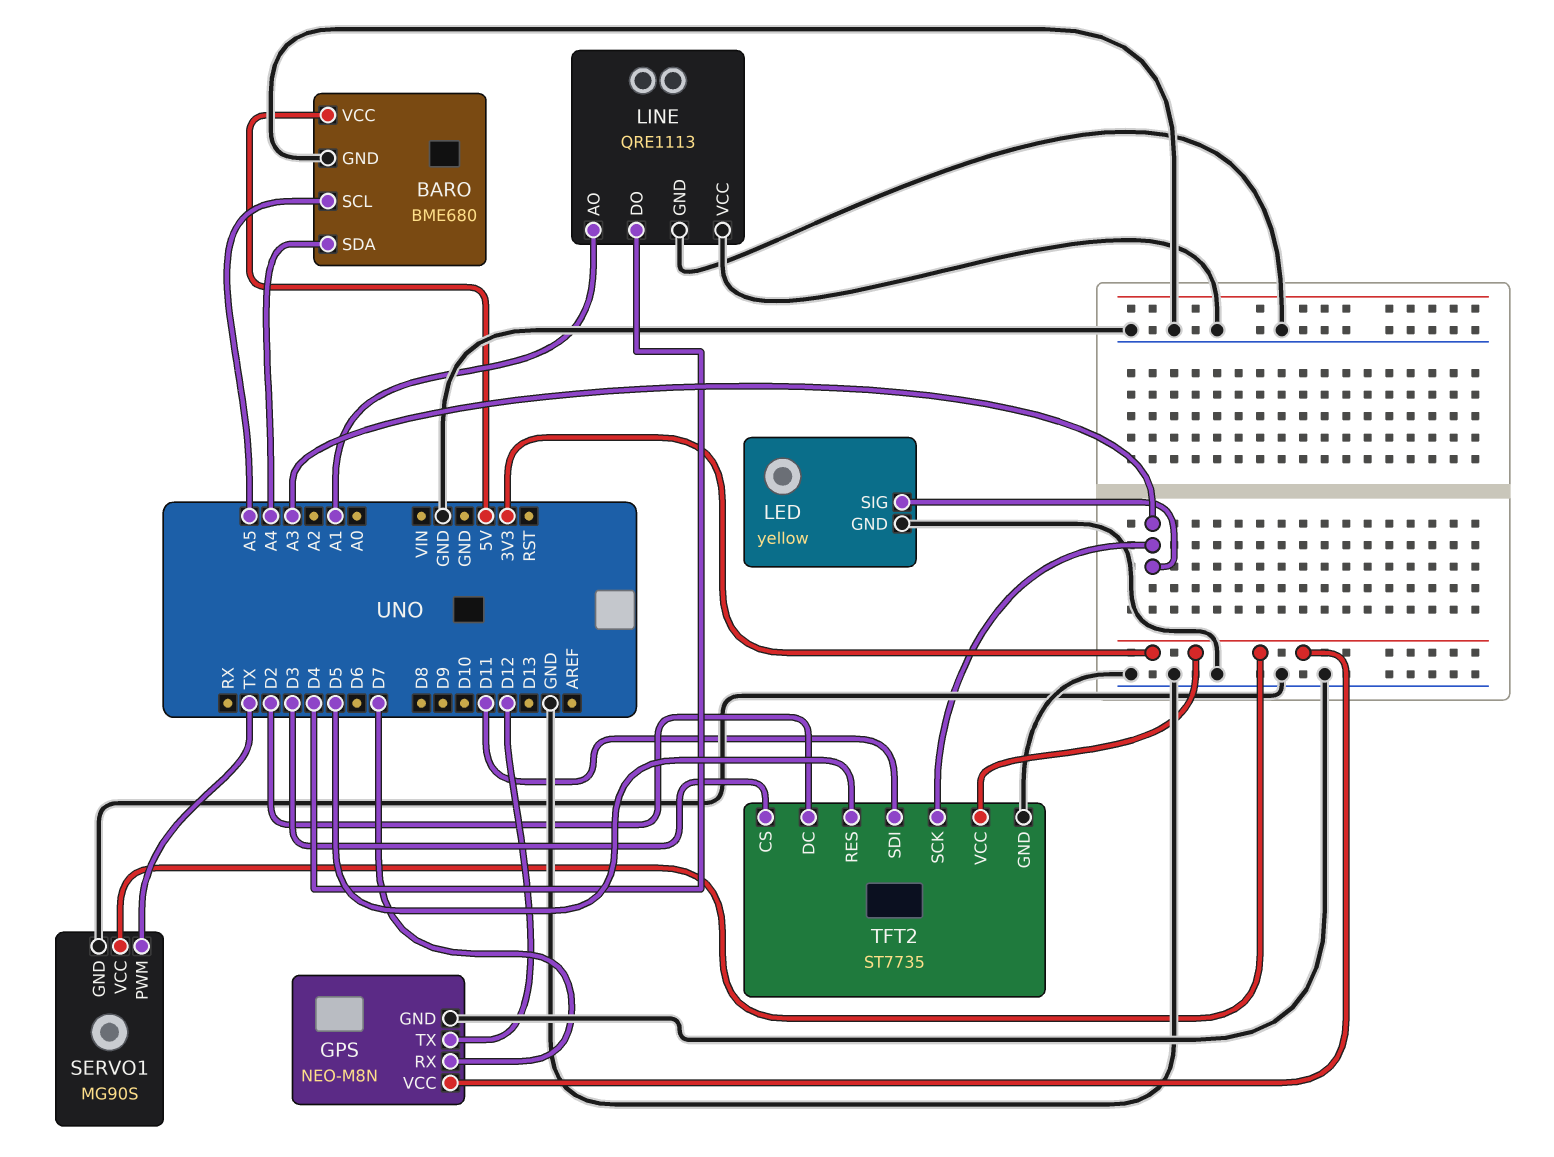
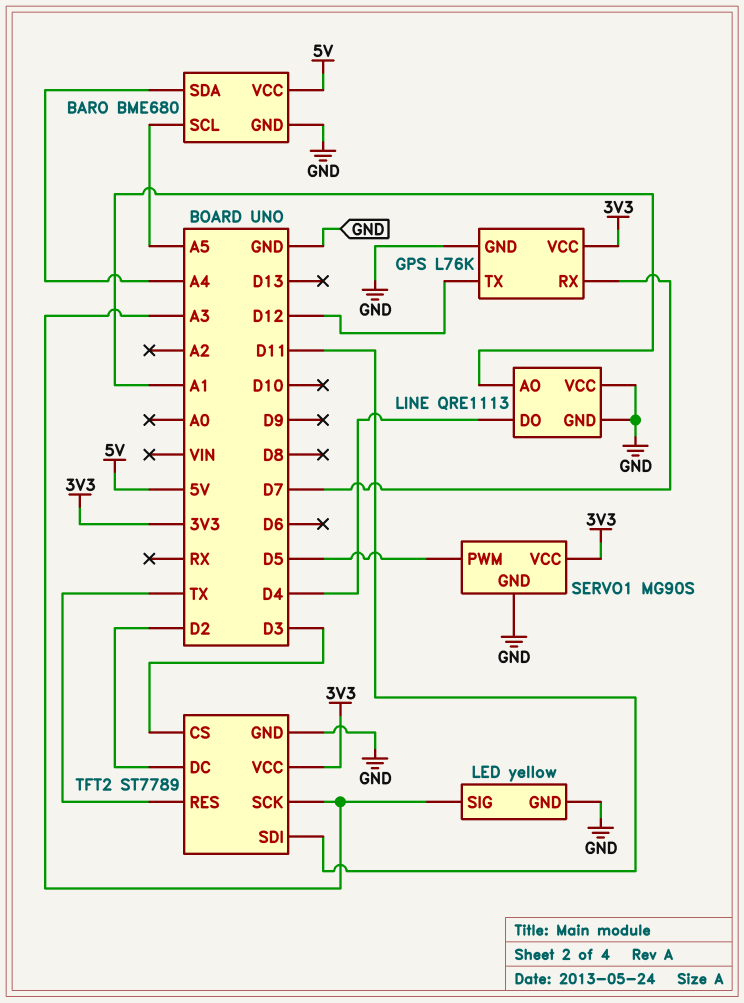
GPS: NEO-M8N -> L76K
SERVO1 pin PWM: TX -> D5
TFT2: ST7735 -> ST7789
TFT2 pin RES: D5 -> TX

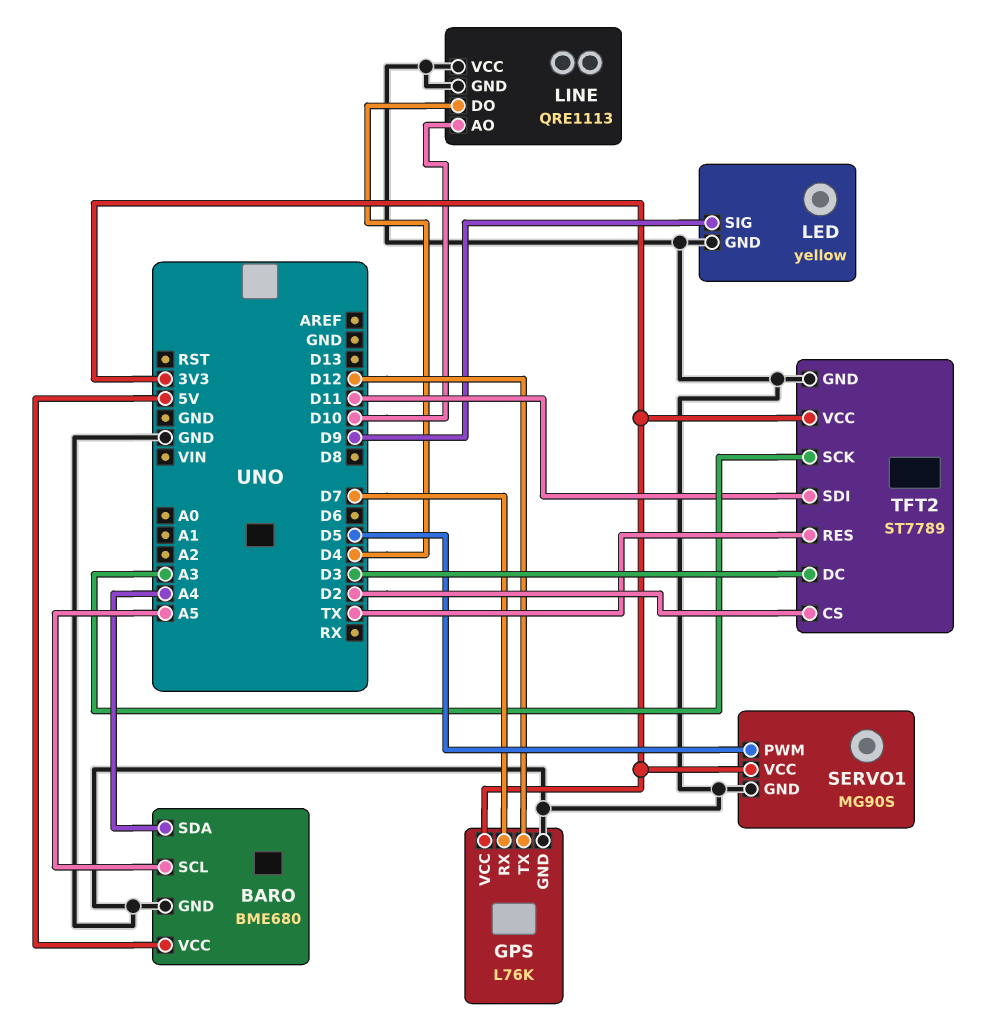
LED pin SIG: A3 -> D9
LINE pin AO: A1 -> D10
TFT2 pin CS: D3 -> D2
TFT2 pin DC: D2 -> D3

